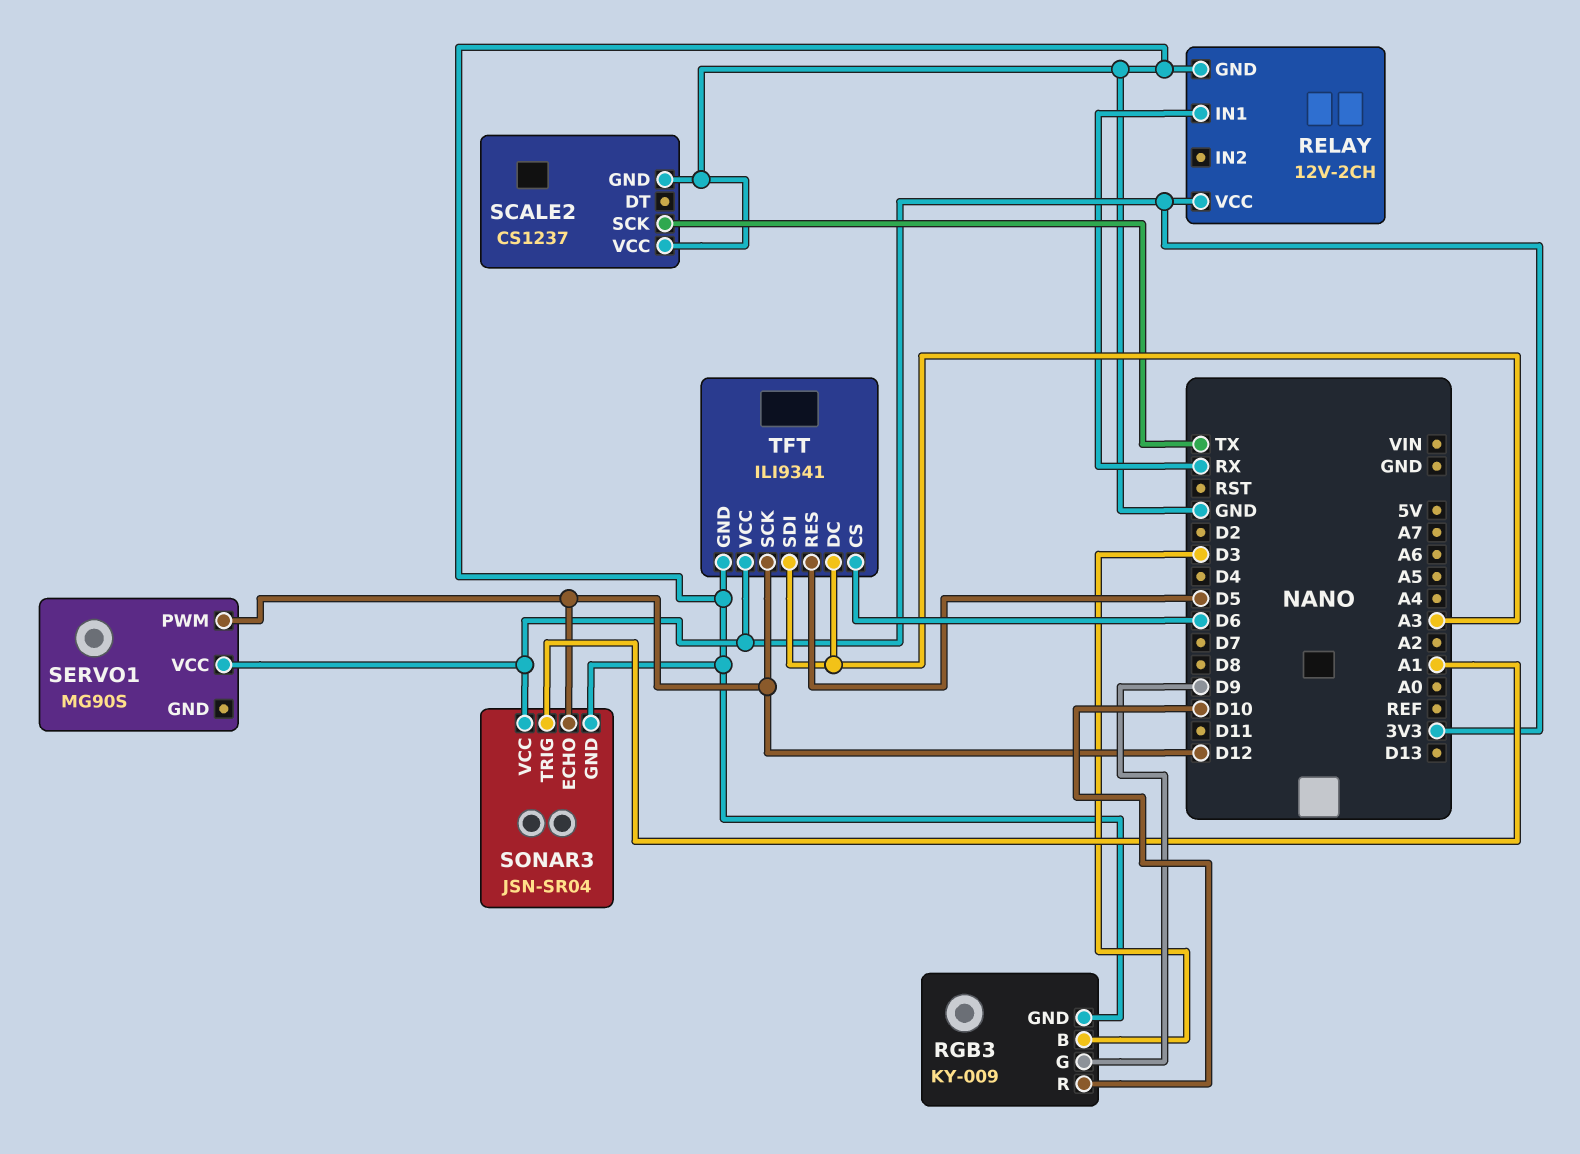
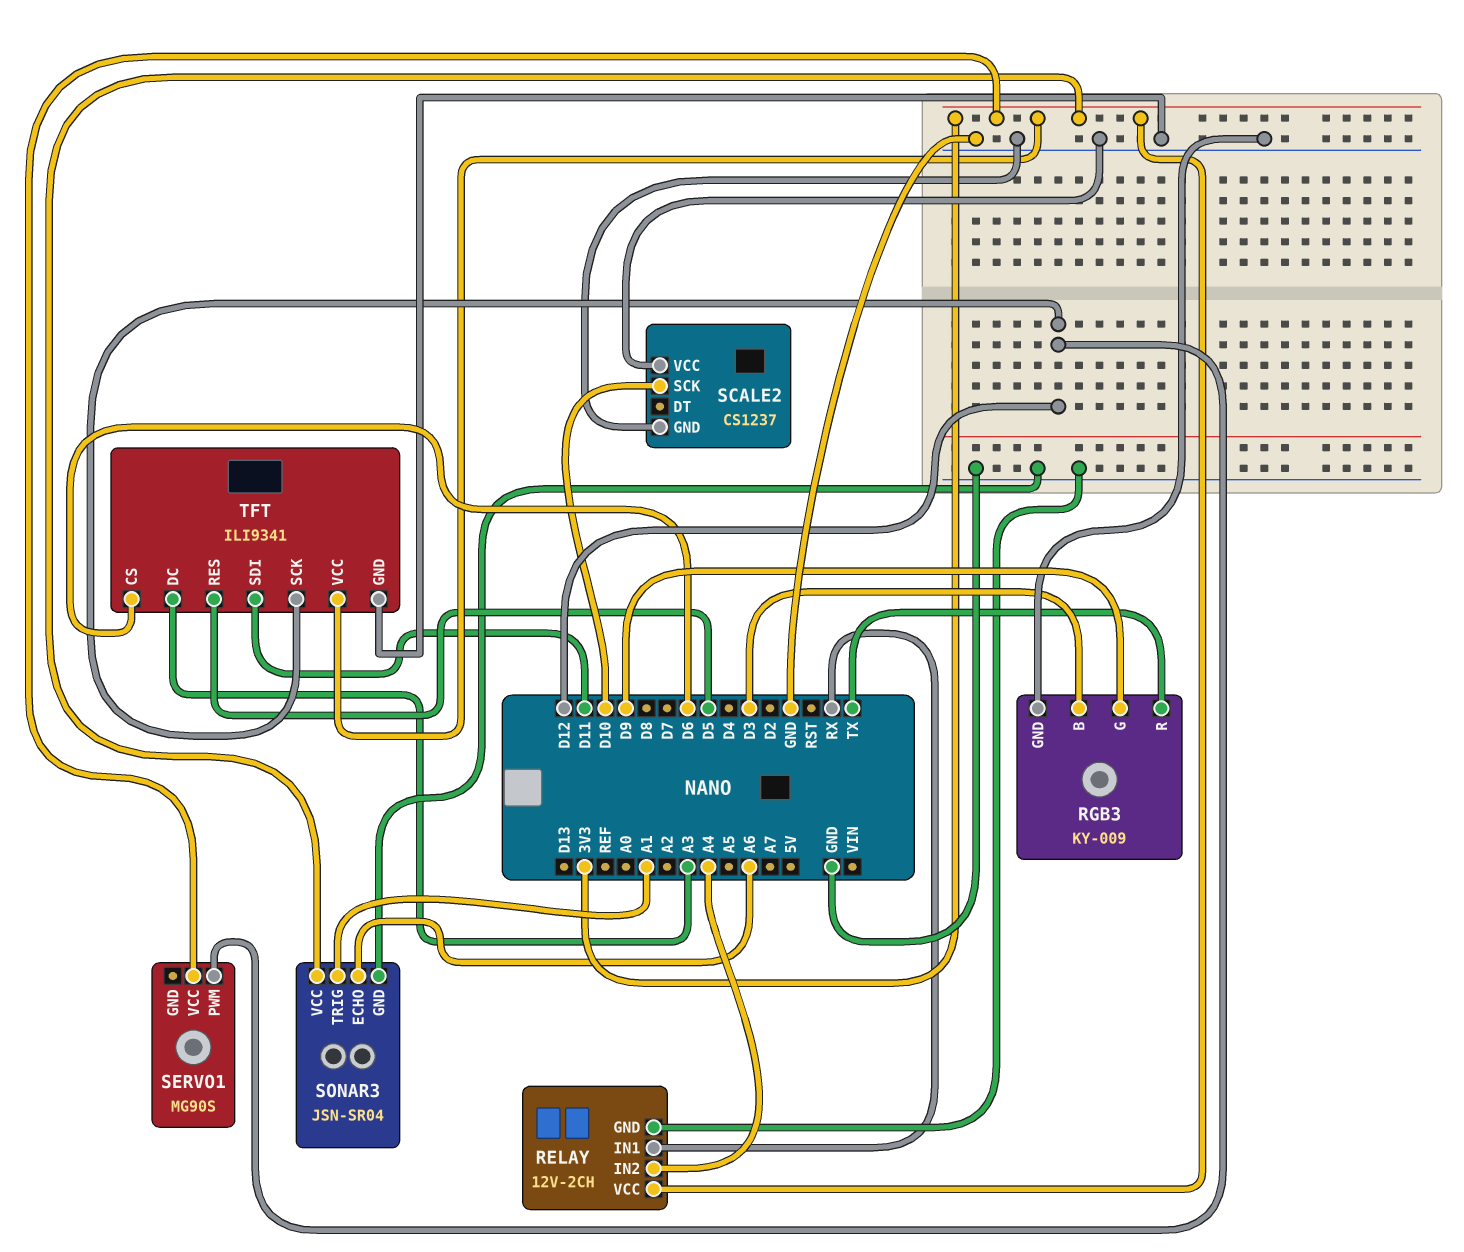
RELAY pin IN2: none -> A4
RGB3 pin R: D10 -> TX
SCALE2 pin SCK: TX -> D10
SONAR3 pin ECHO: D12 -> A6
TFT pin SDI: A3 -> D11

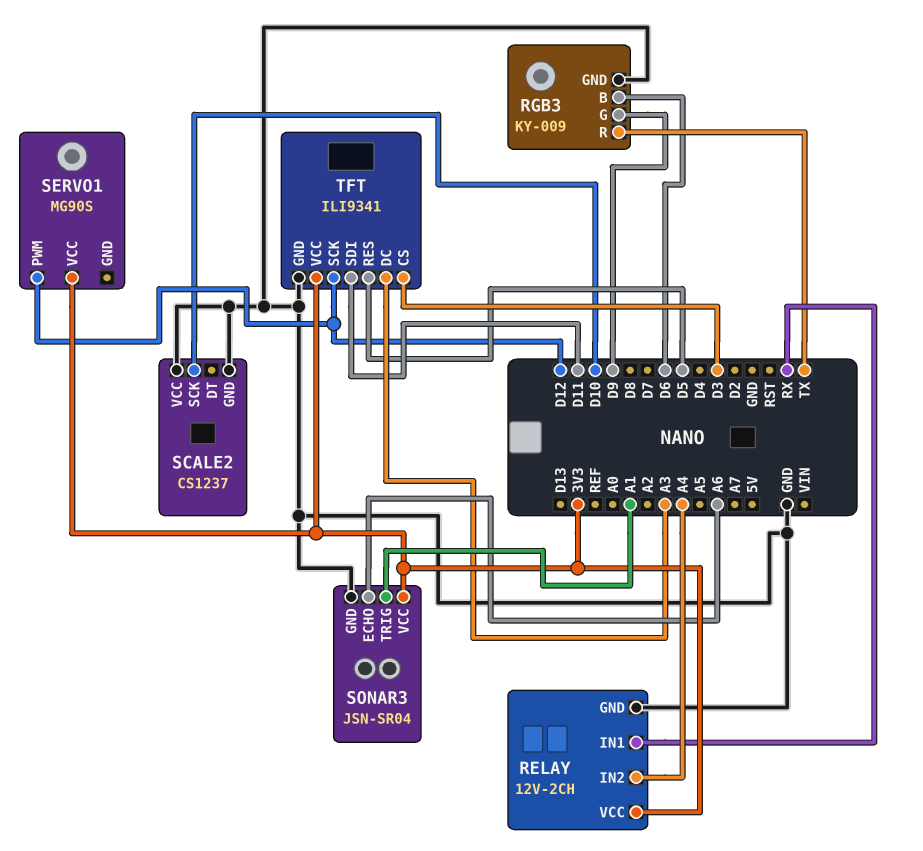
RGB3 pin B: D3 -> D6
TFT pin CS: D6 -> D3

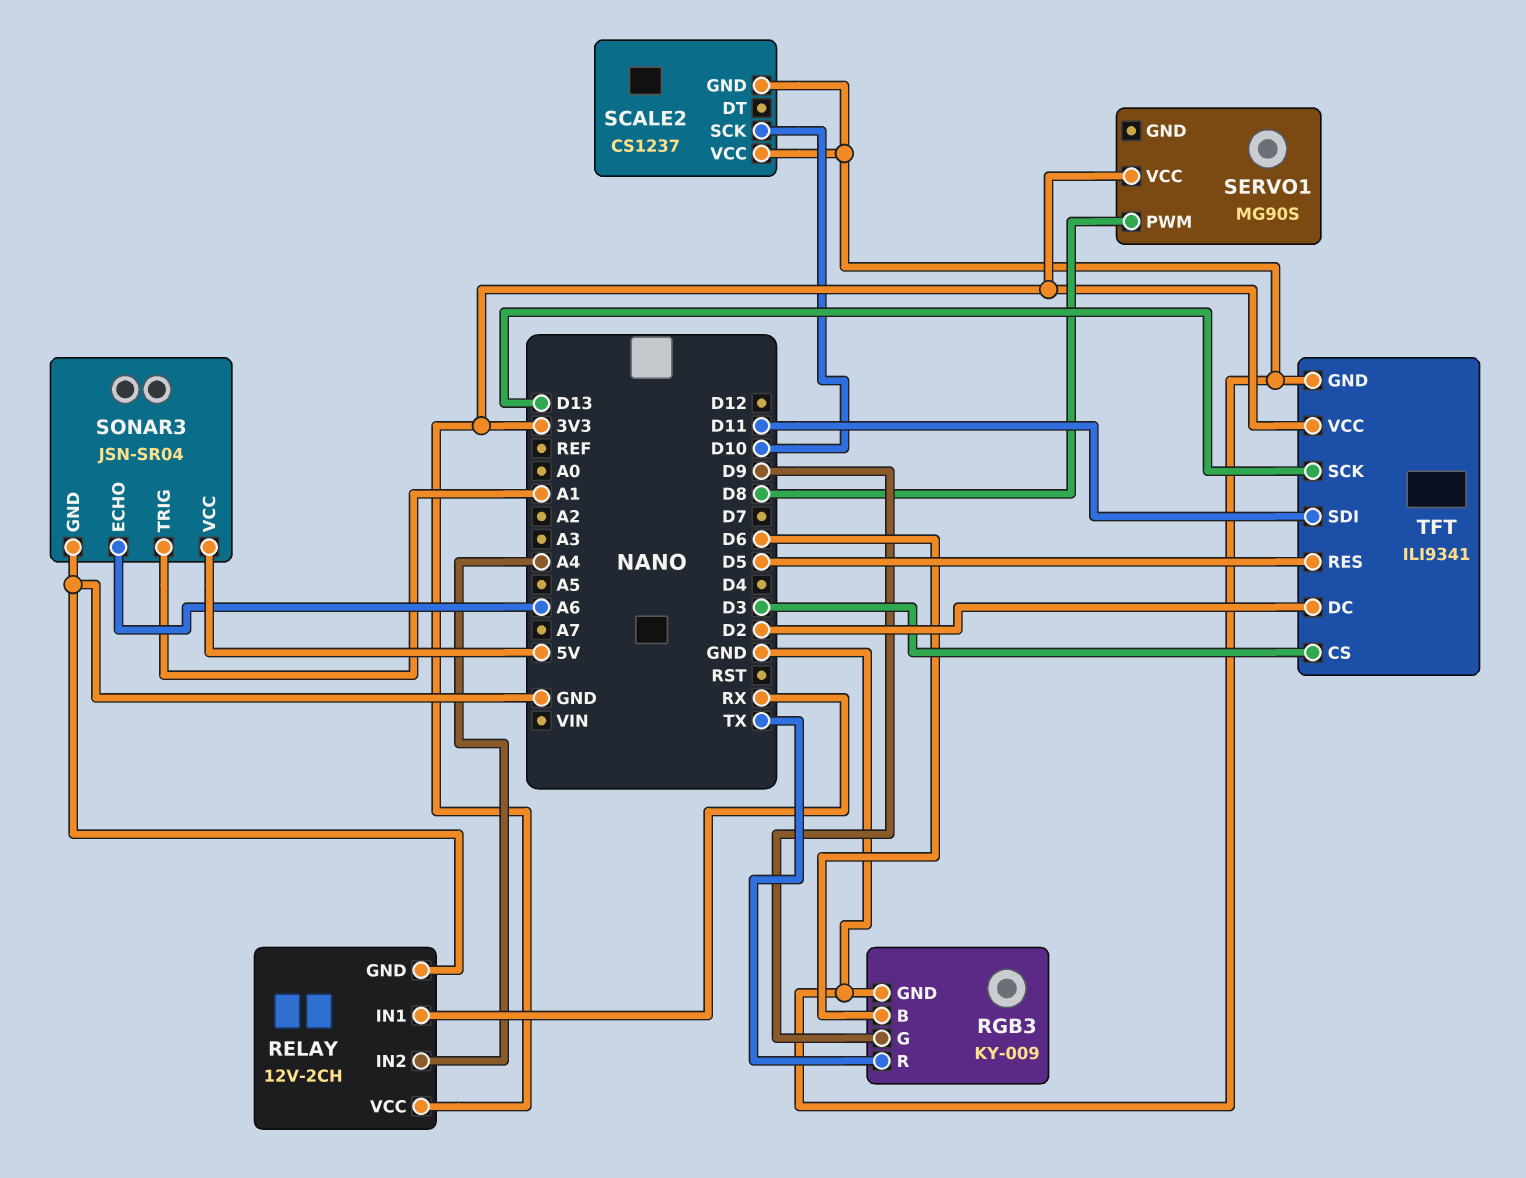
SERVO1 pin PWM: D12 -> D8
SONAR3 pin VCC: 3V3 -> 5V
TFT pin DC: A3 -> D2
TFT pin SCK: D12 -> D13

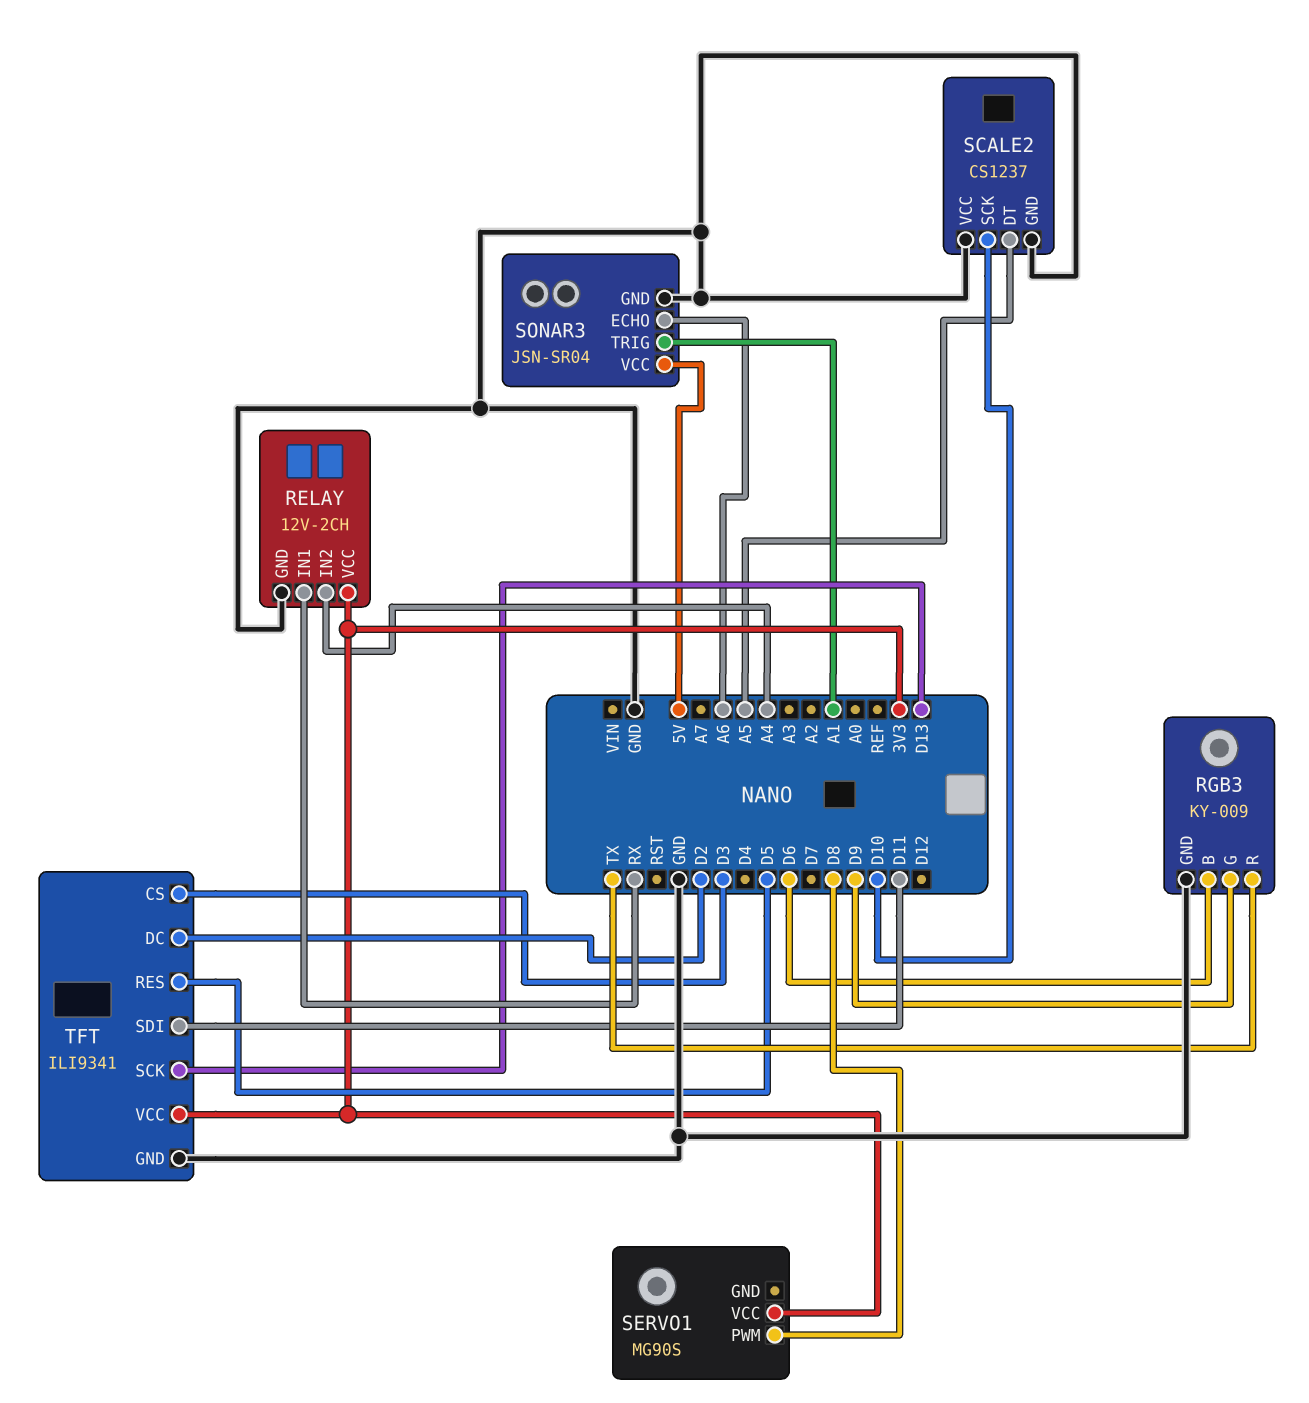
SCALE2 pin DT: none -> A5

